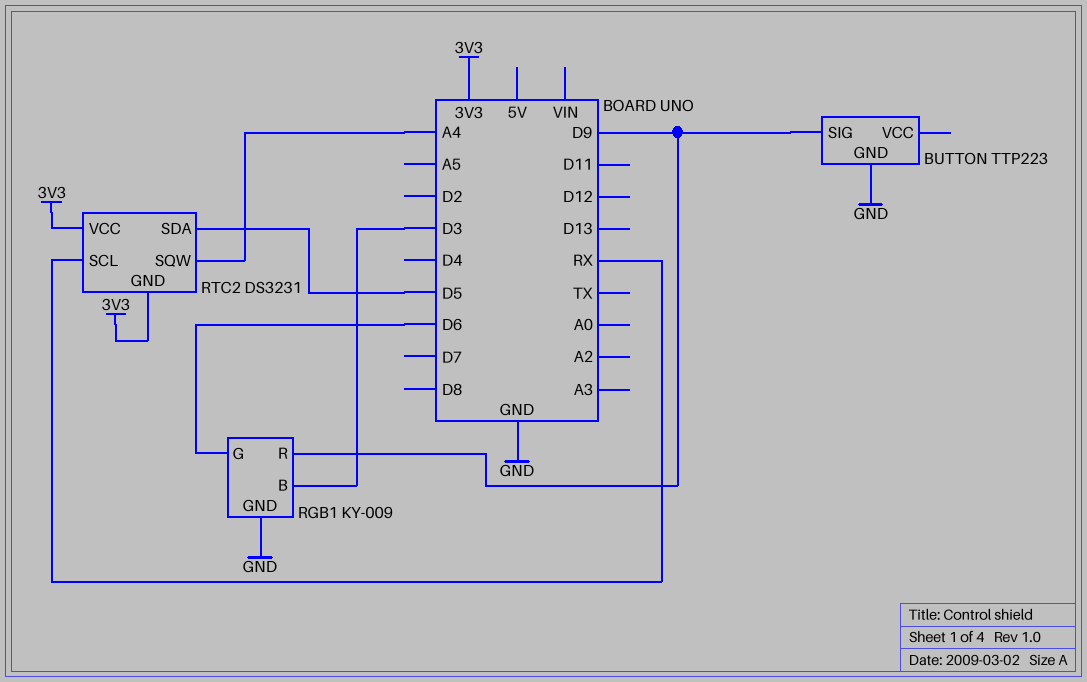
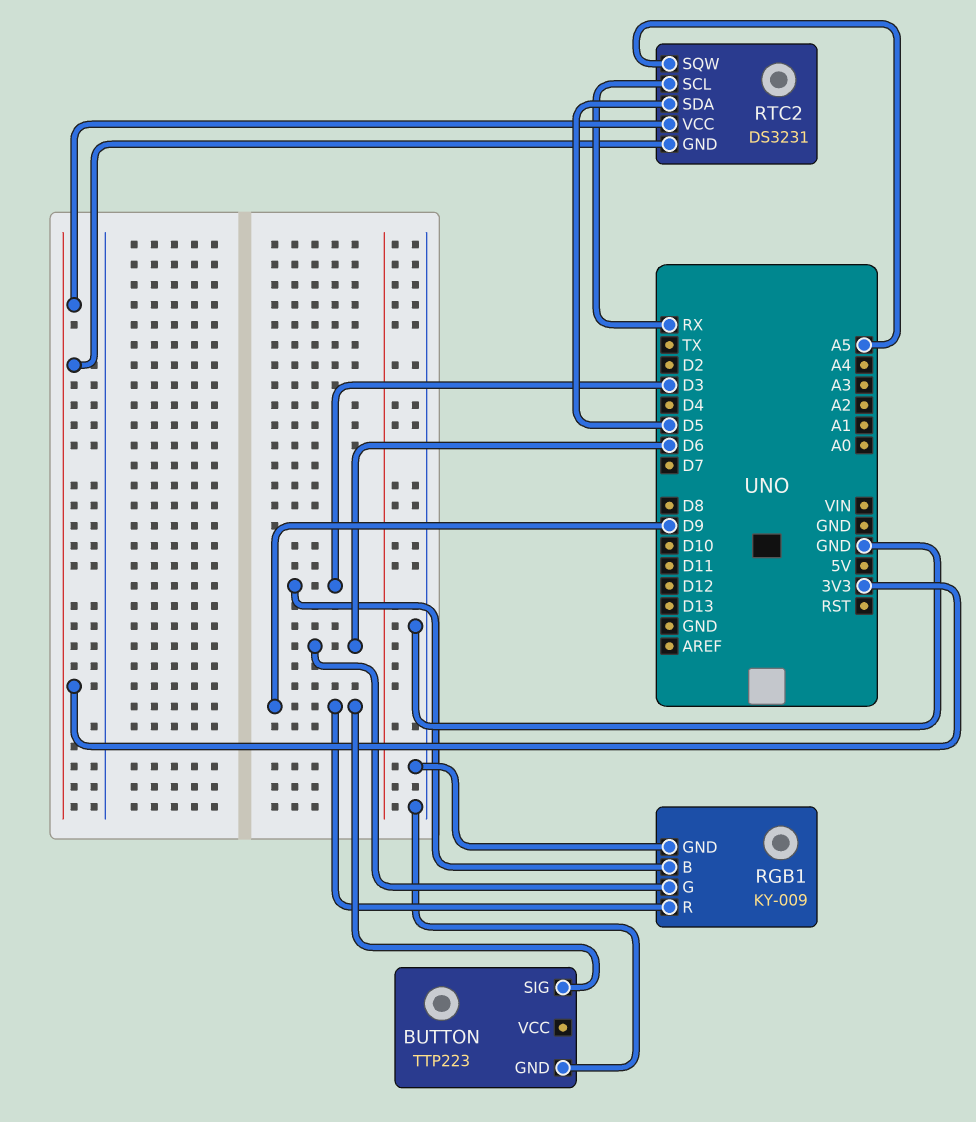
RTC2 pin SQW: A4 -> A5

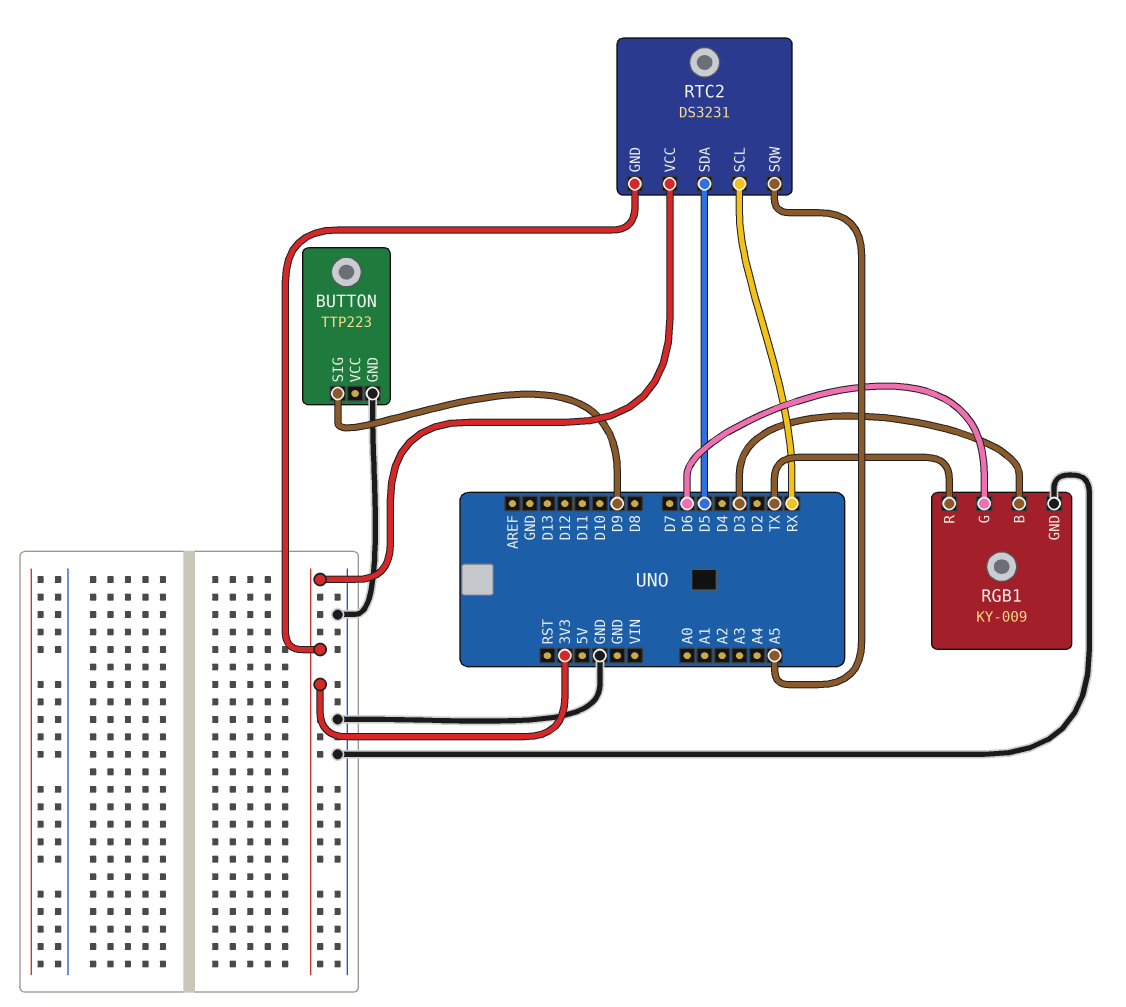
RGB1 pin R: D9 -> TX

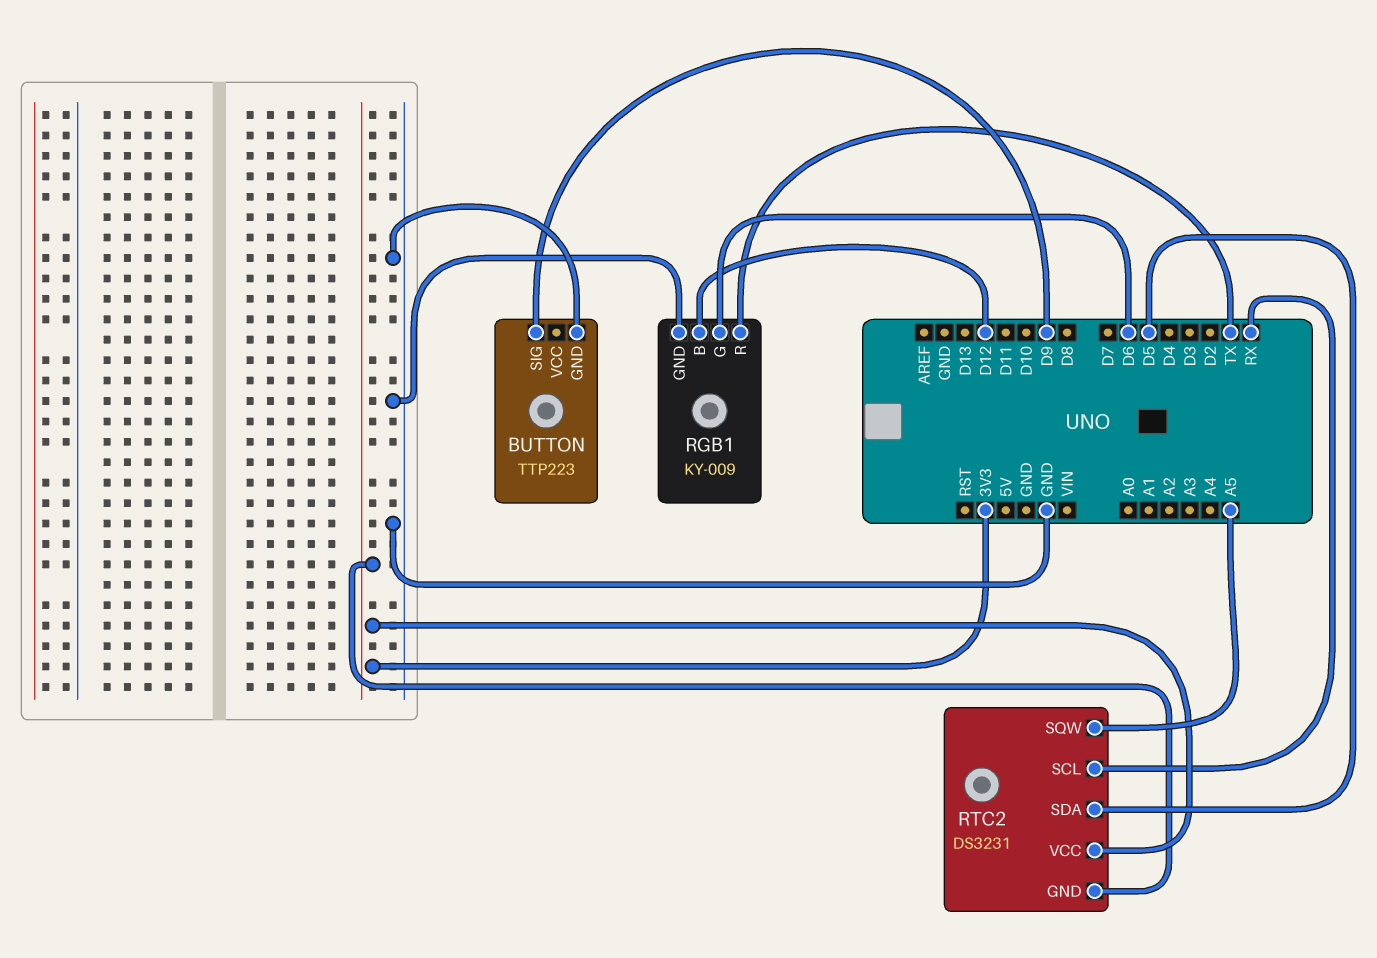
RGB1 pin B: D3 -> D12

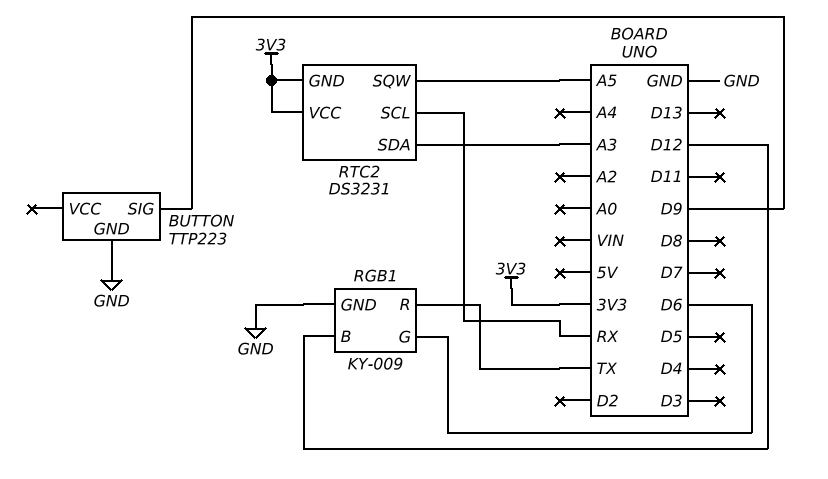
RTC2 pin SDA: D5 -> A3

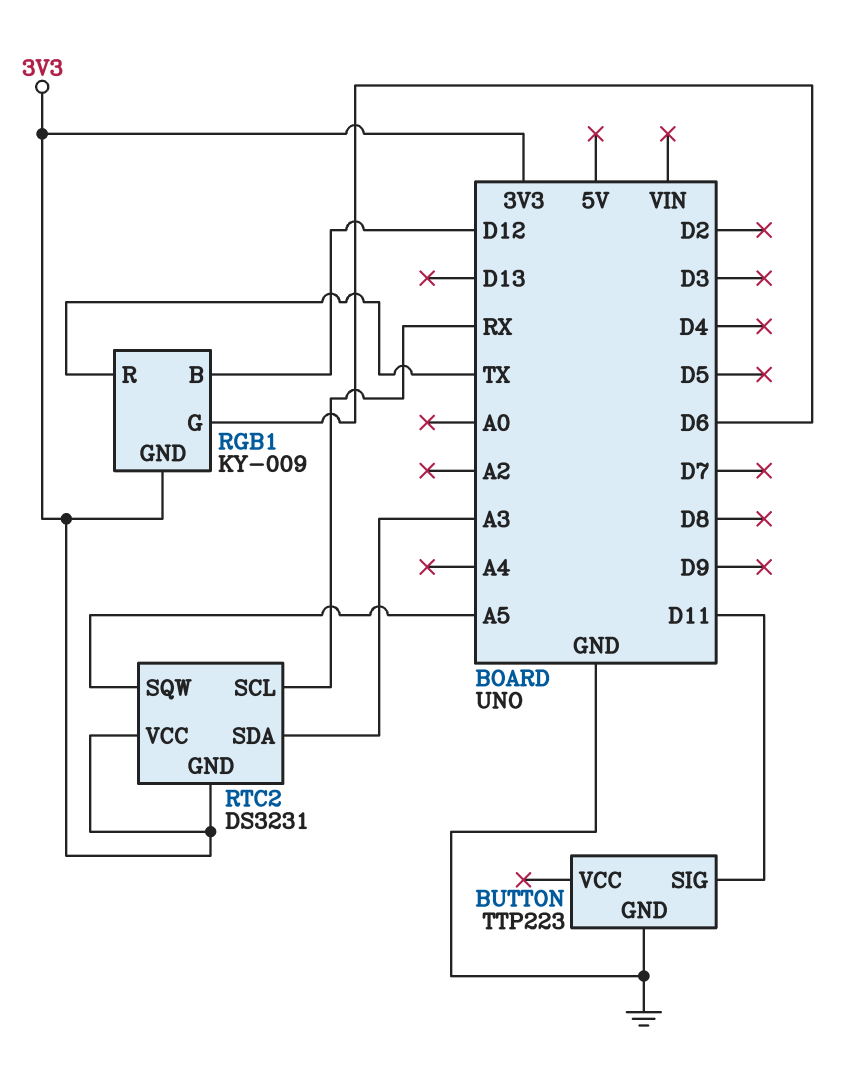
BUTTON pin SIG: D9 -> D11
RGB1 pin GND: GND -> 3V3

